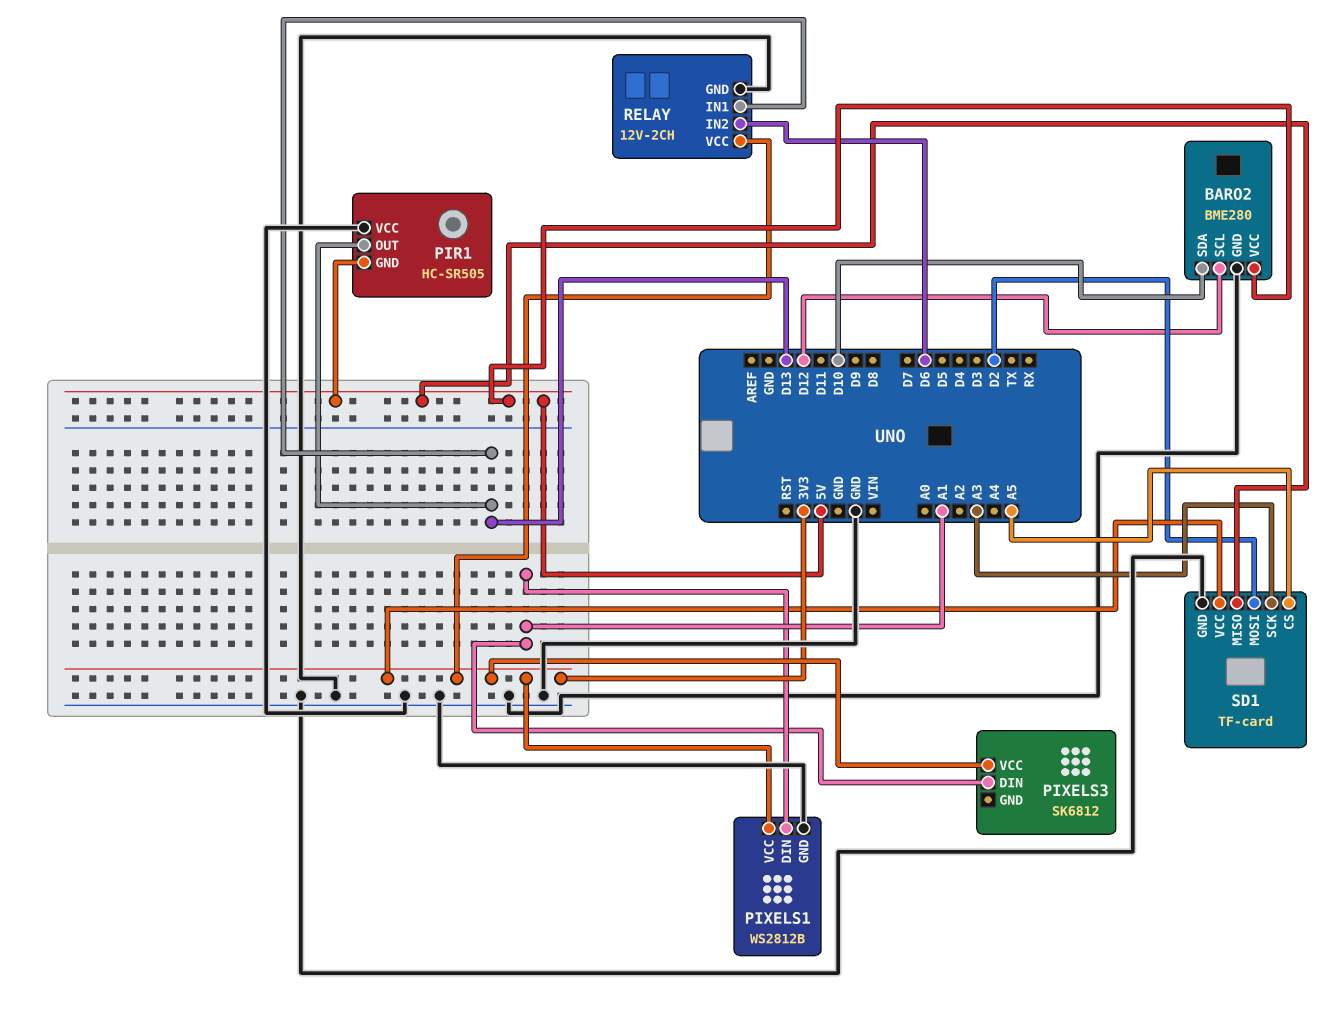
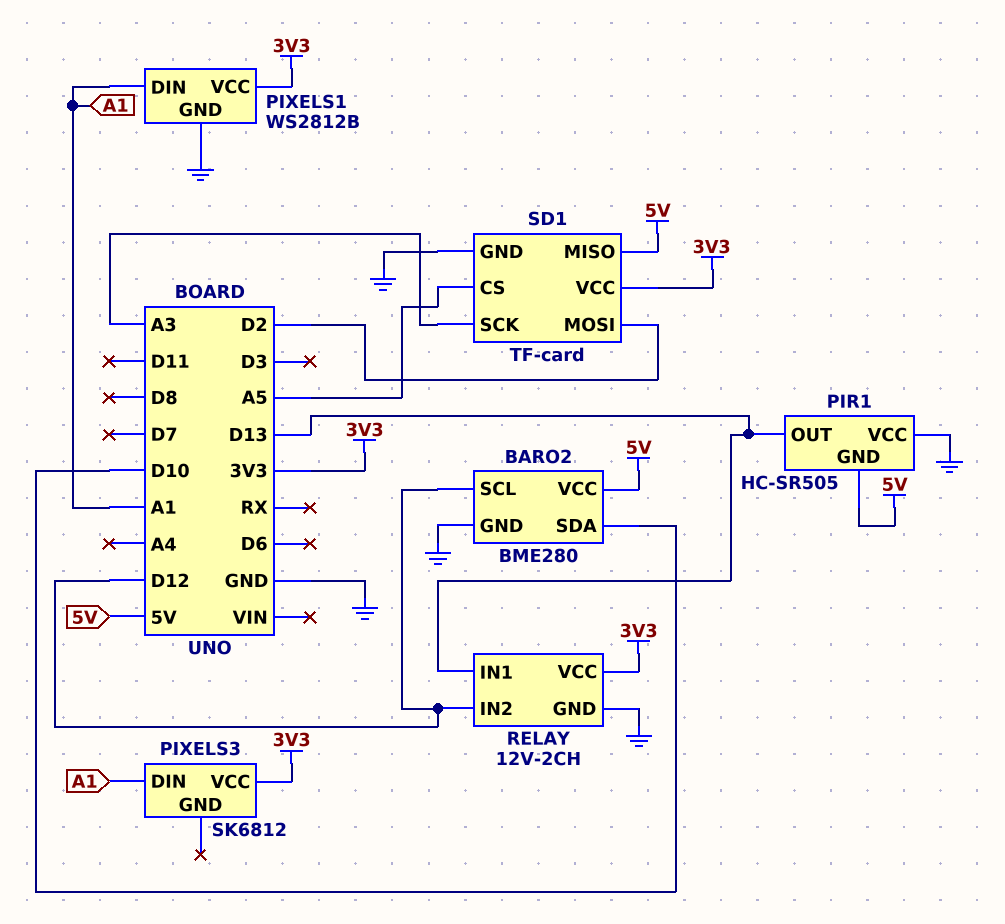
RELAY pin IN2: D6 -> D12

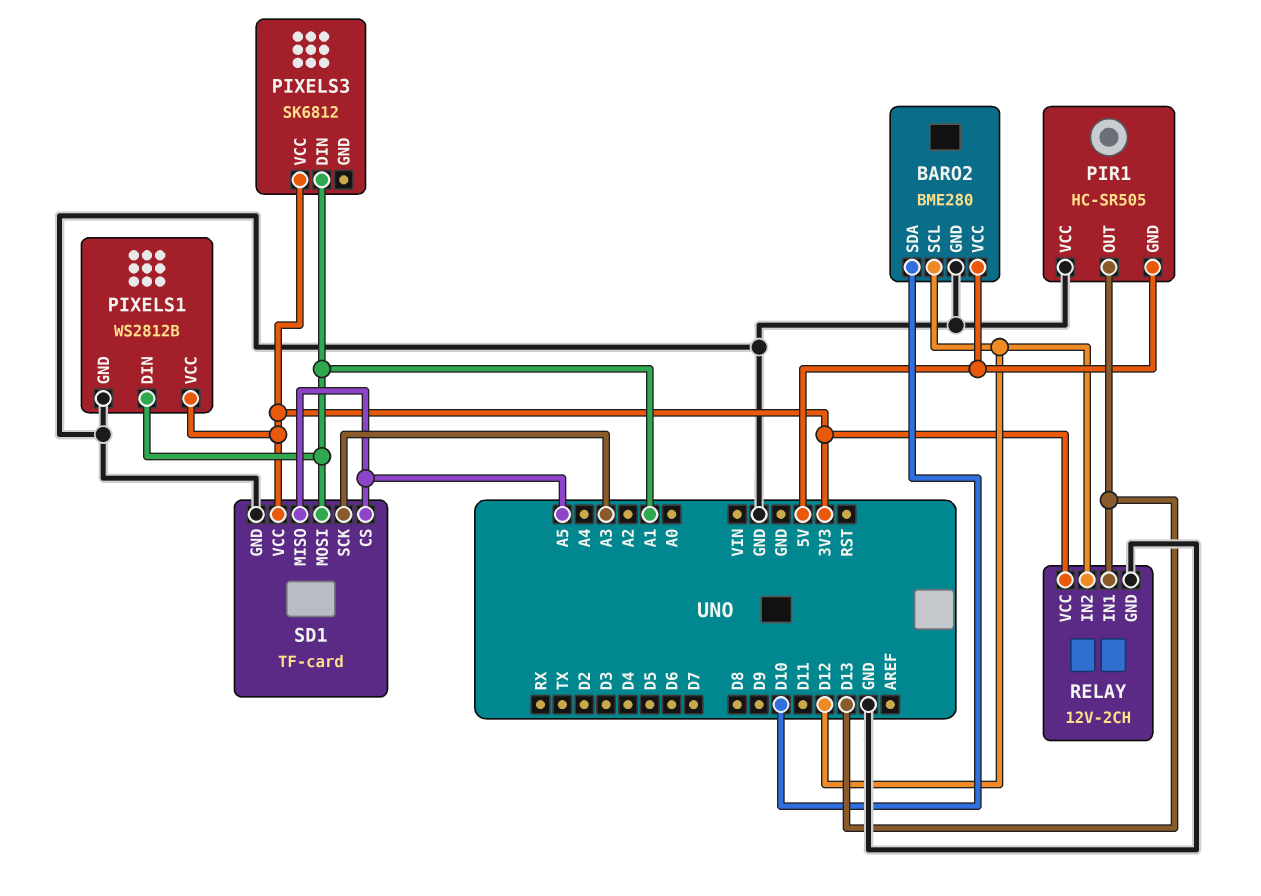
SD1 pin MISO: 5V -> A5
SD1 pin MOSI: D2 -> A1

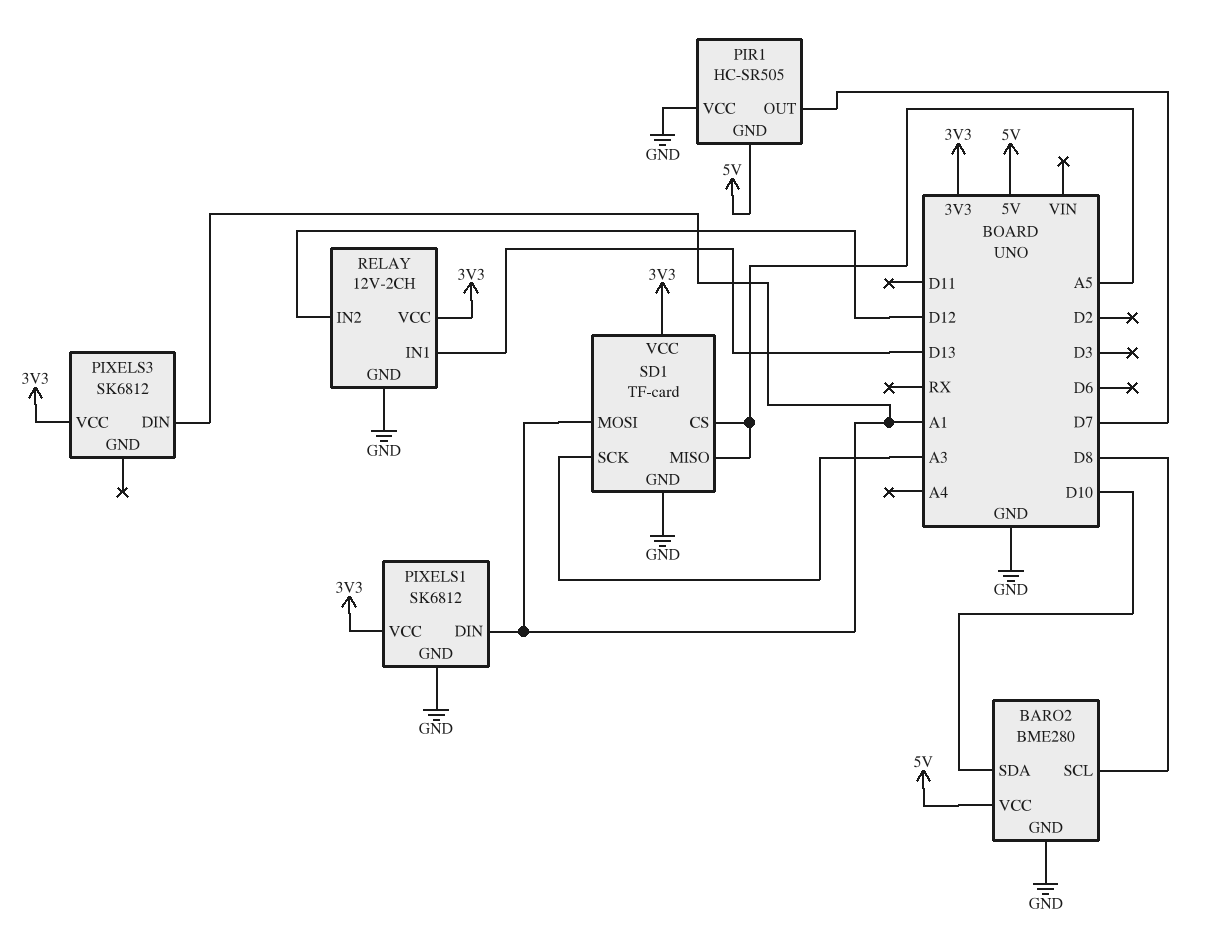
BARO2 pin SCL: D12 -> D8
PIR1 pin OUT: D13 -> D7
PIXELS1: WS2812B -> SK6812

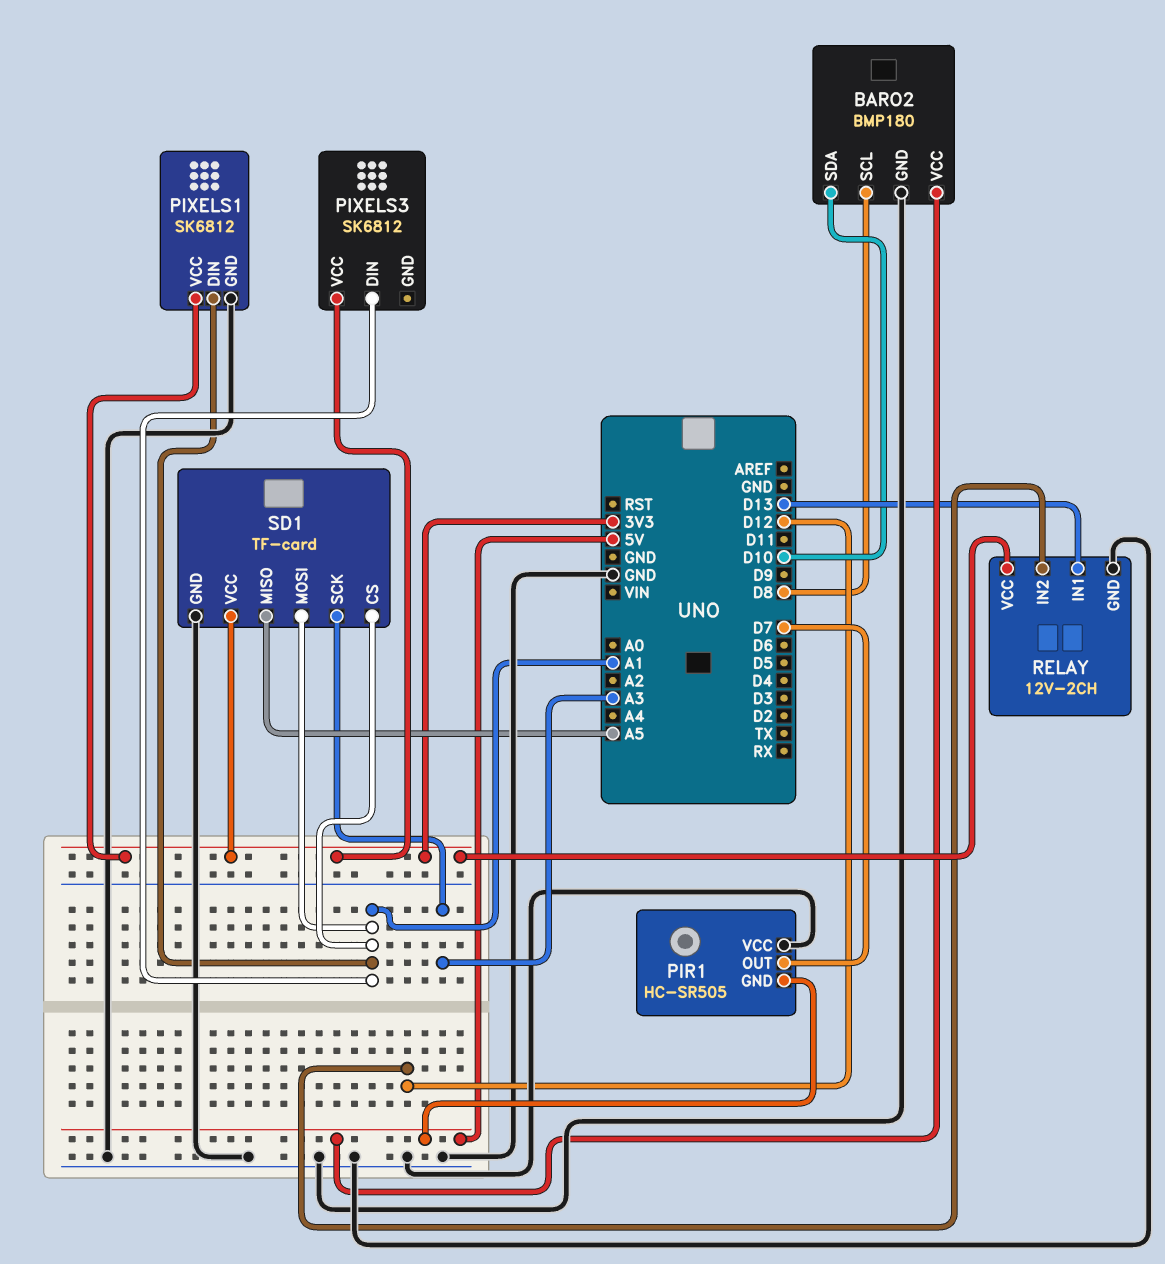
BARO2: BME280 -> BMP180
SD1 pin CS: A5 -> A1

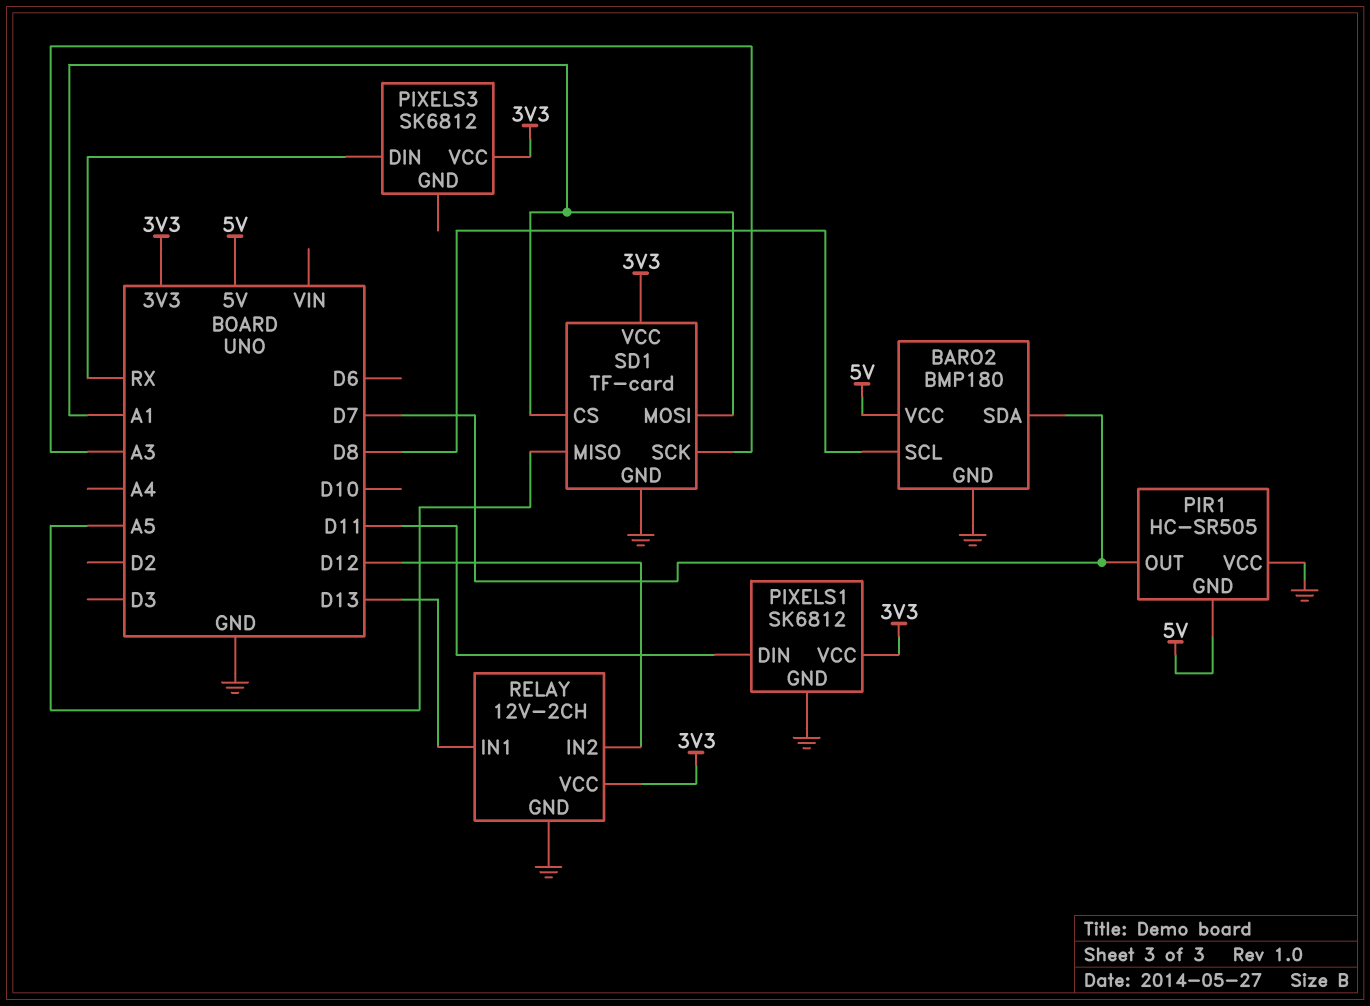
BARO2 pin SDA: D10 -> D7
PIXELS1 pin DIN: A1 -> D11
PIXELS3 pin DIN: A1 -> RX

